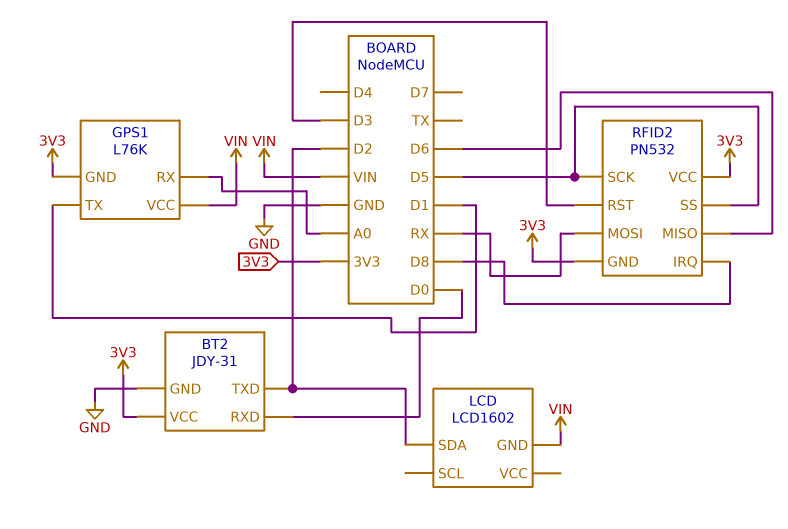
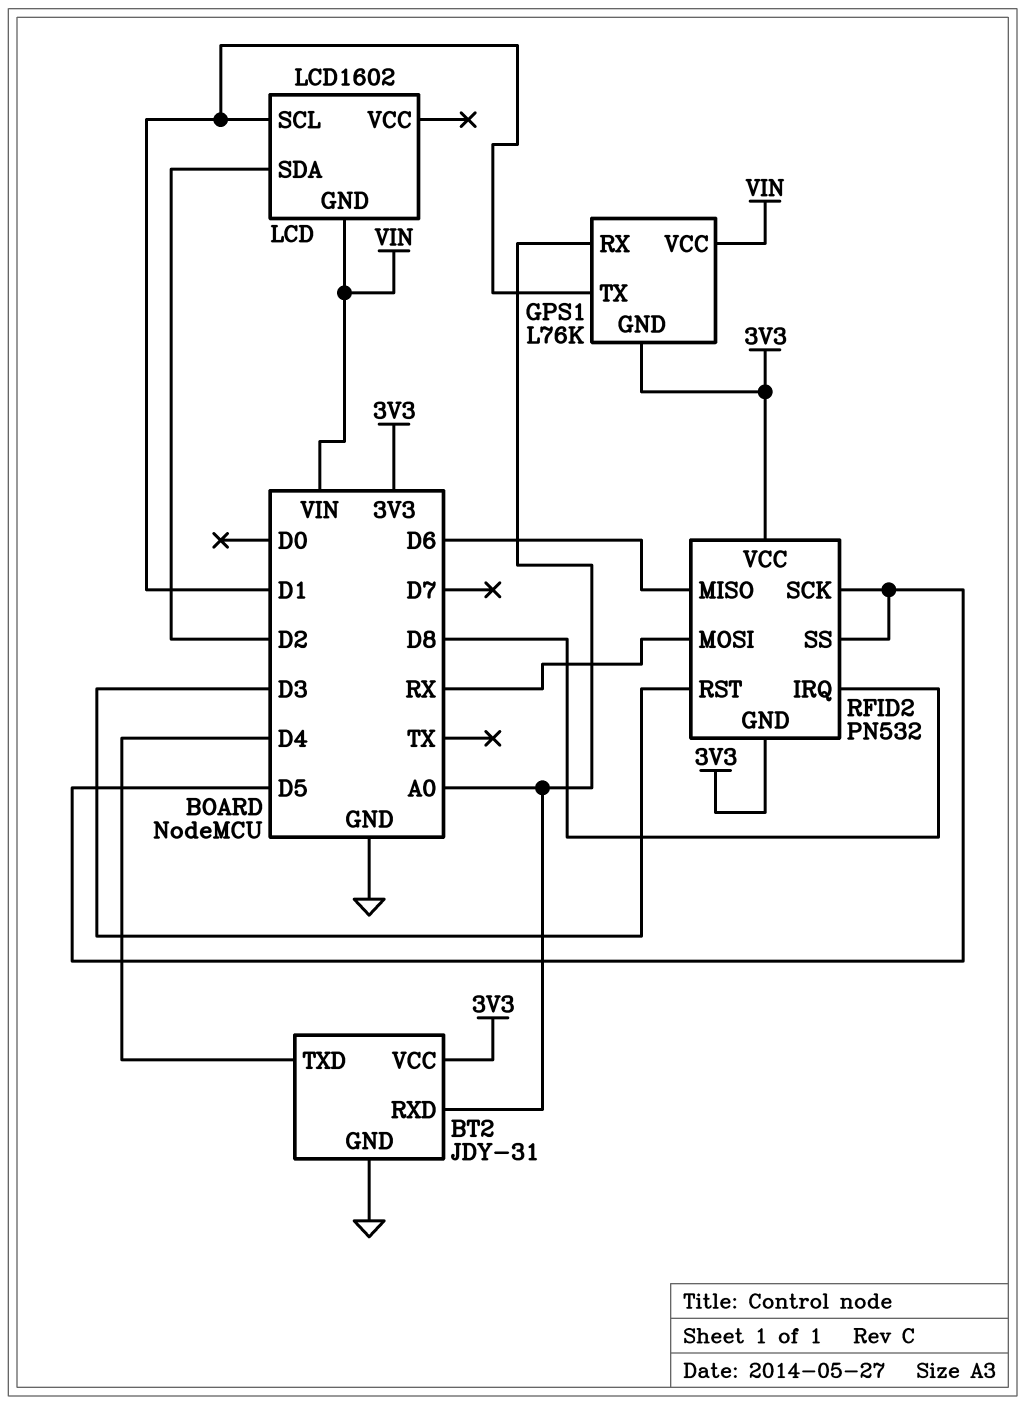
BT2 pin RXD: D0 -> A0
BT2 pin TXD: D2 -> D4
LCD pin SCL: none -> D1

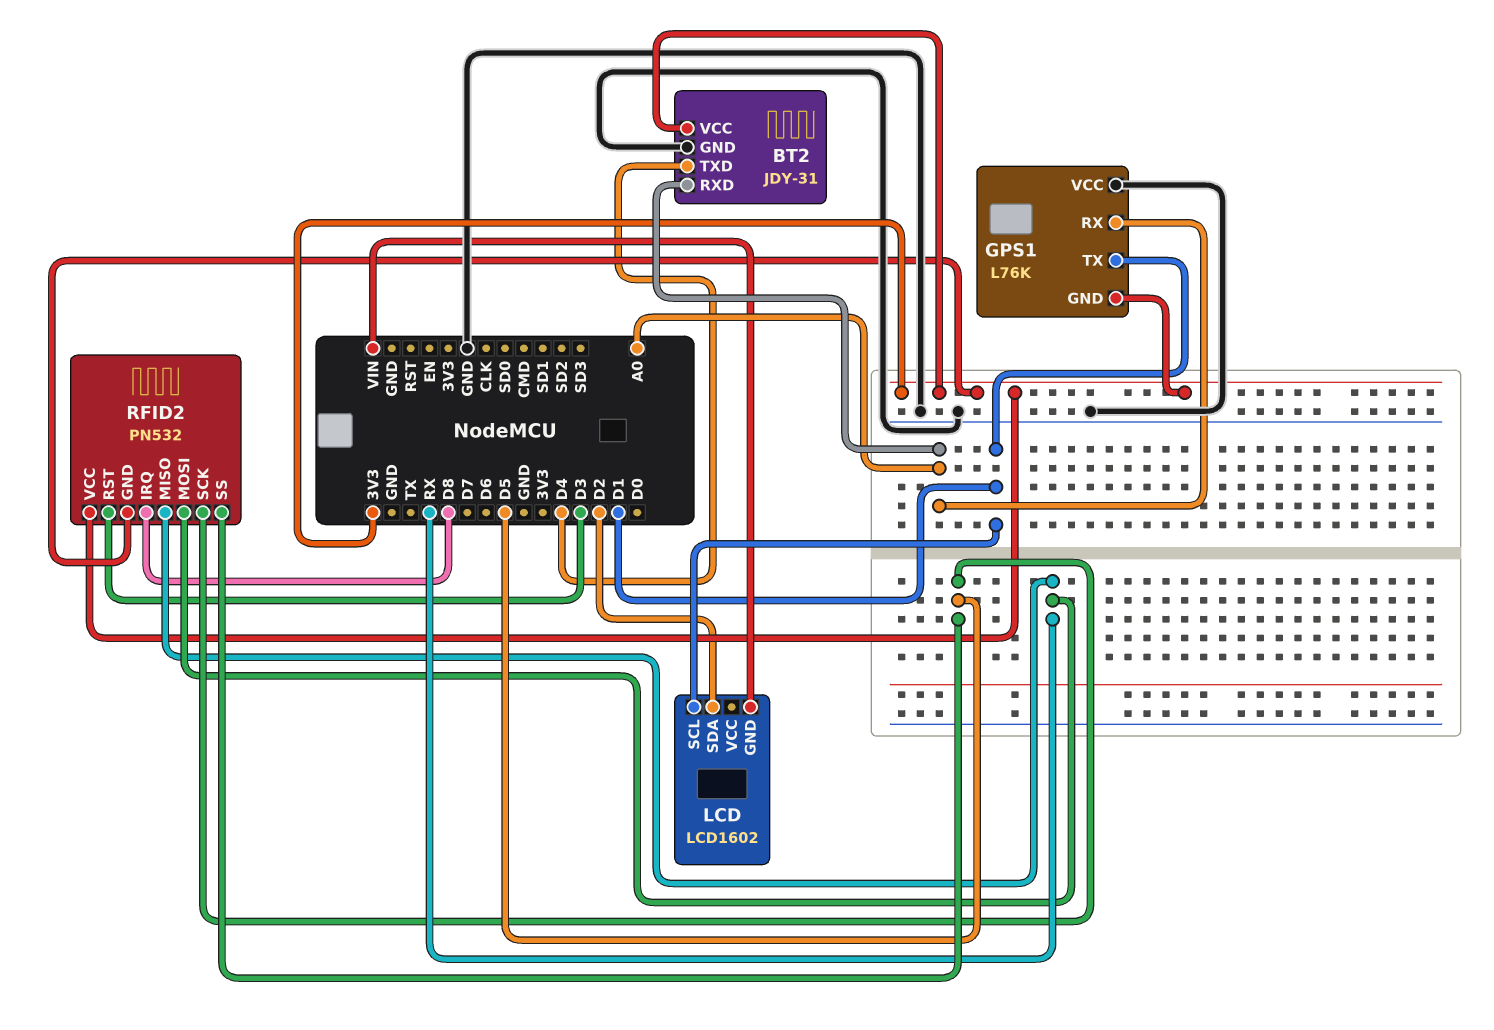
GPS1 pin VCC: VIN -> GND
RFID2 pin MISO: D6 -> RX

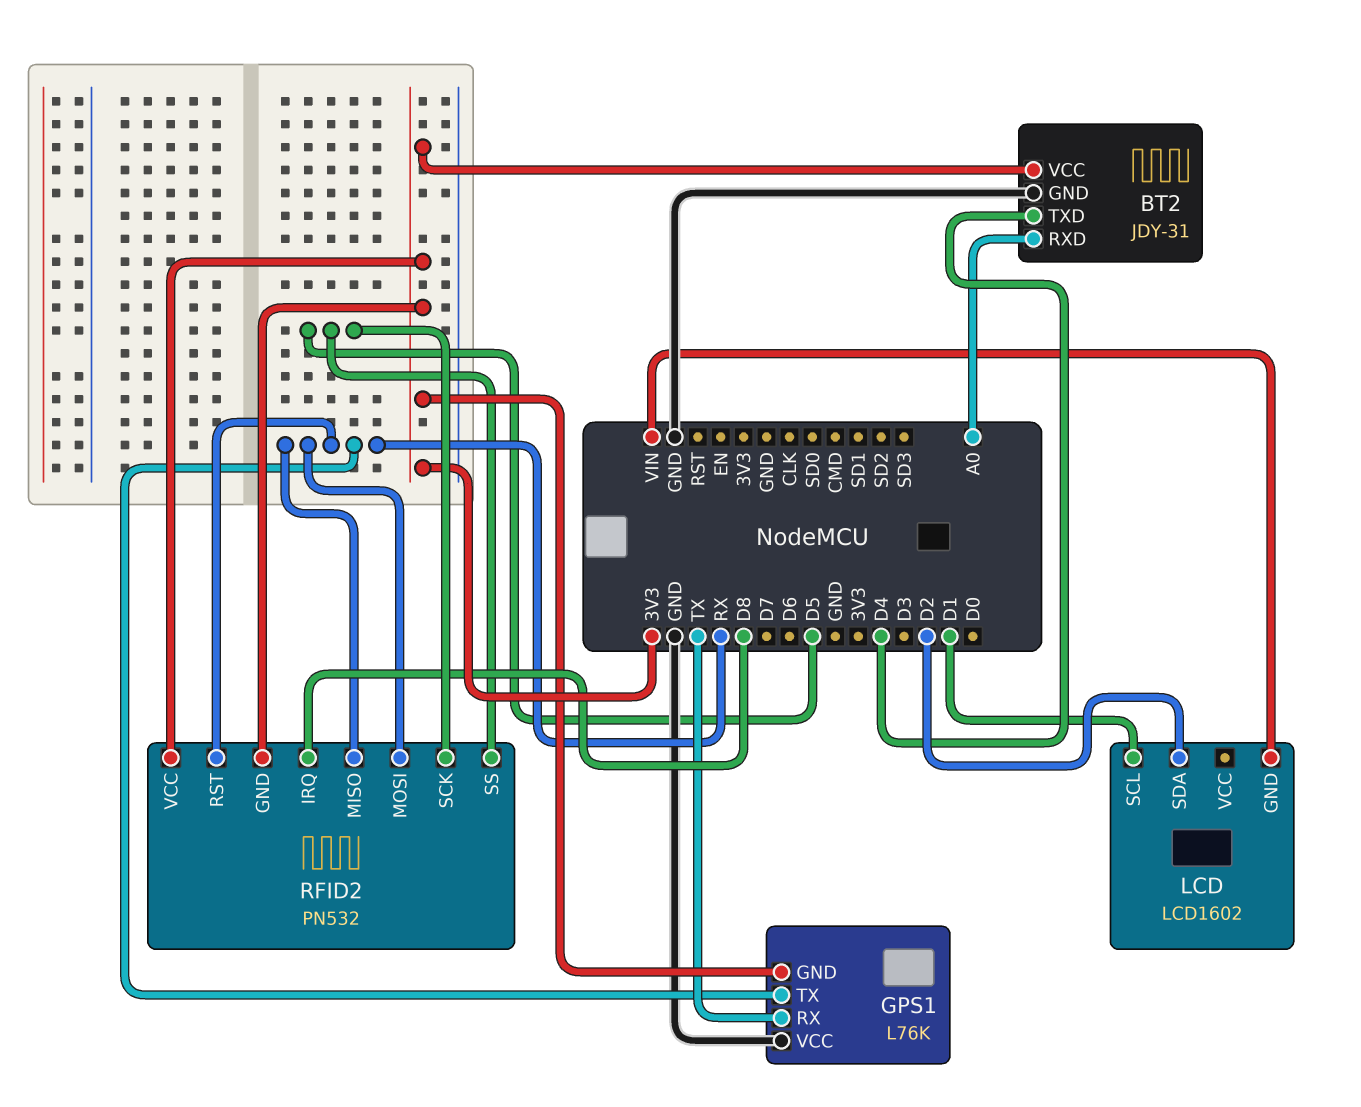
GPS1 pin RX: A0 -> TX
GPS1 pin TX: D1 -> RX
RFID2 pin RST: D3 -> RX

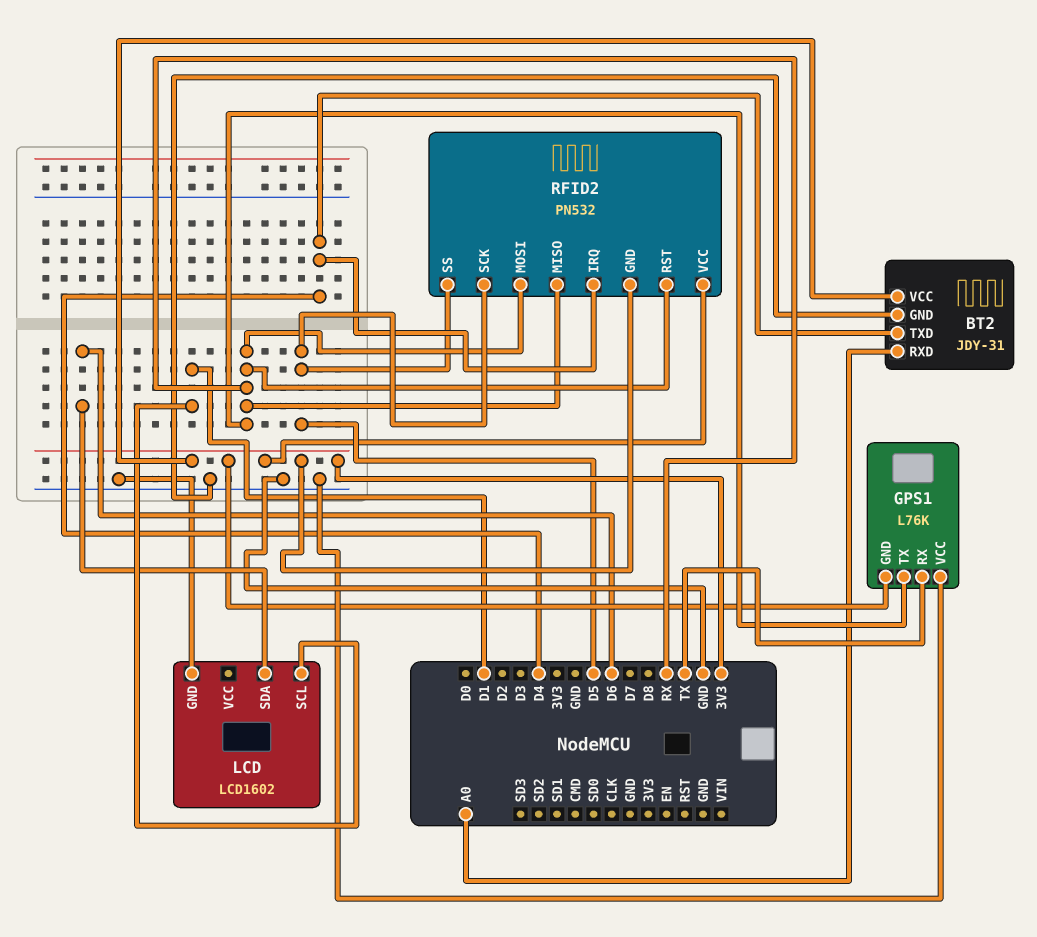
LCD pin GND: VIN -> GND
LCD pin SDA: D2 -> D6
RFID2 pin IRQ: D8 -> D4

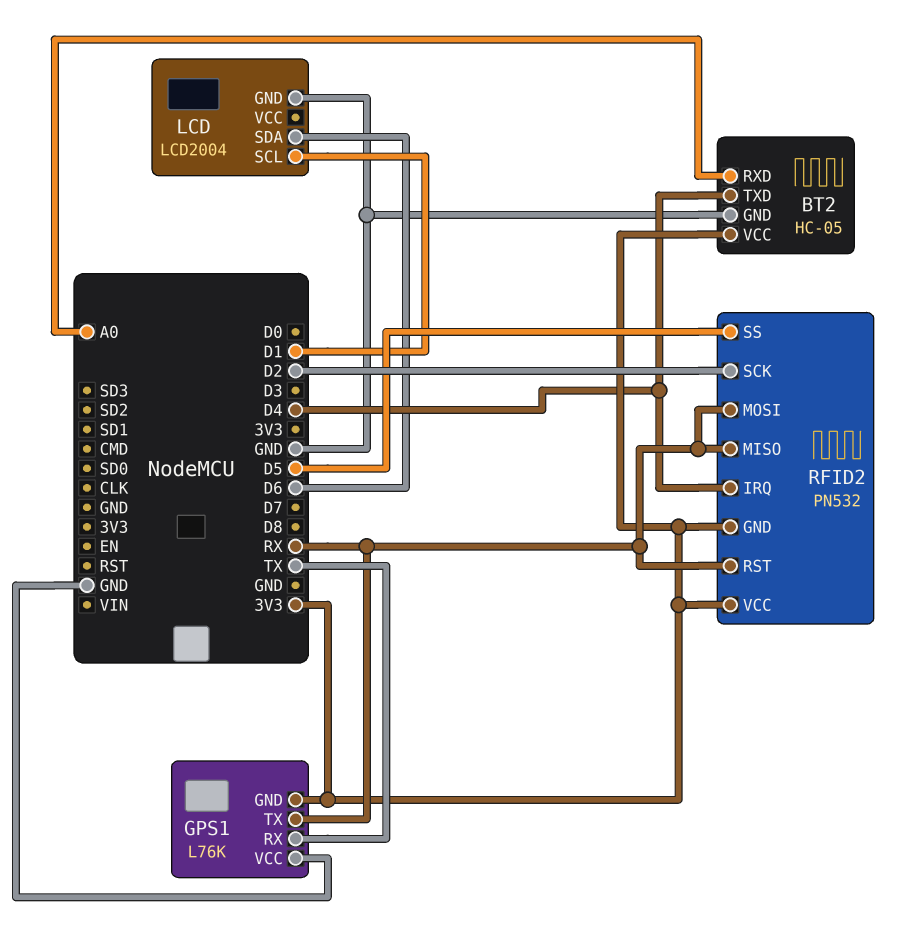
BT2: JDY-31 -> HC-05
LCD: LCD1602 -> LCD2004
RFID2 pin SCK: D5 -> D2

